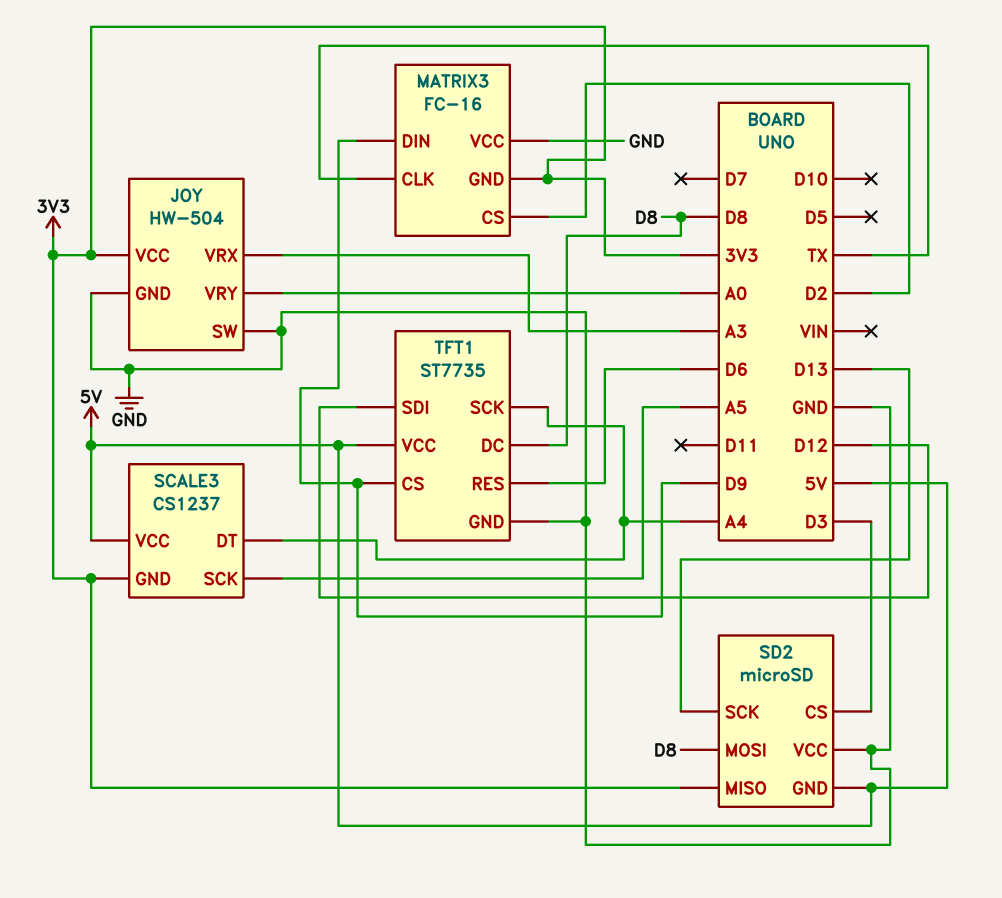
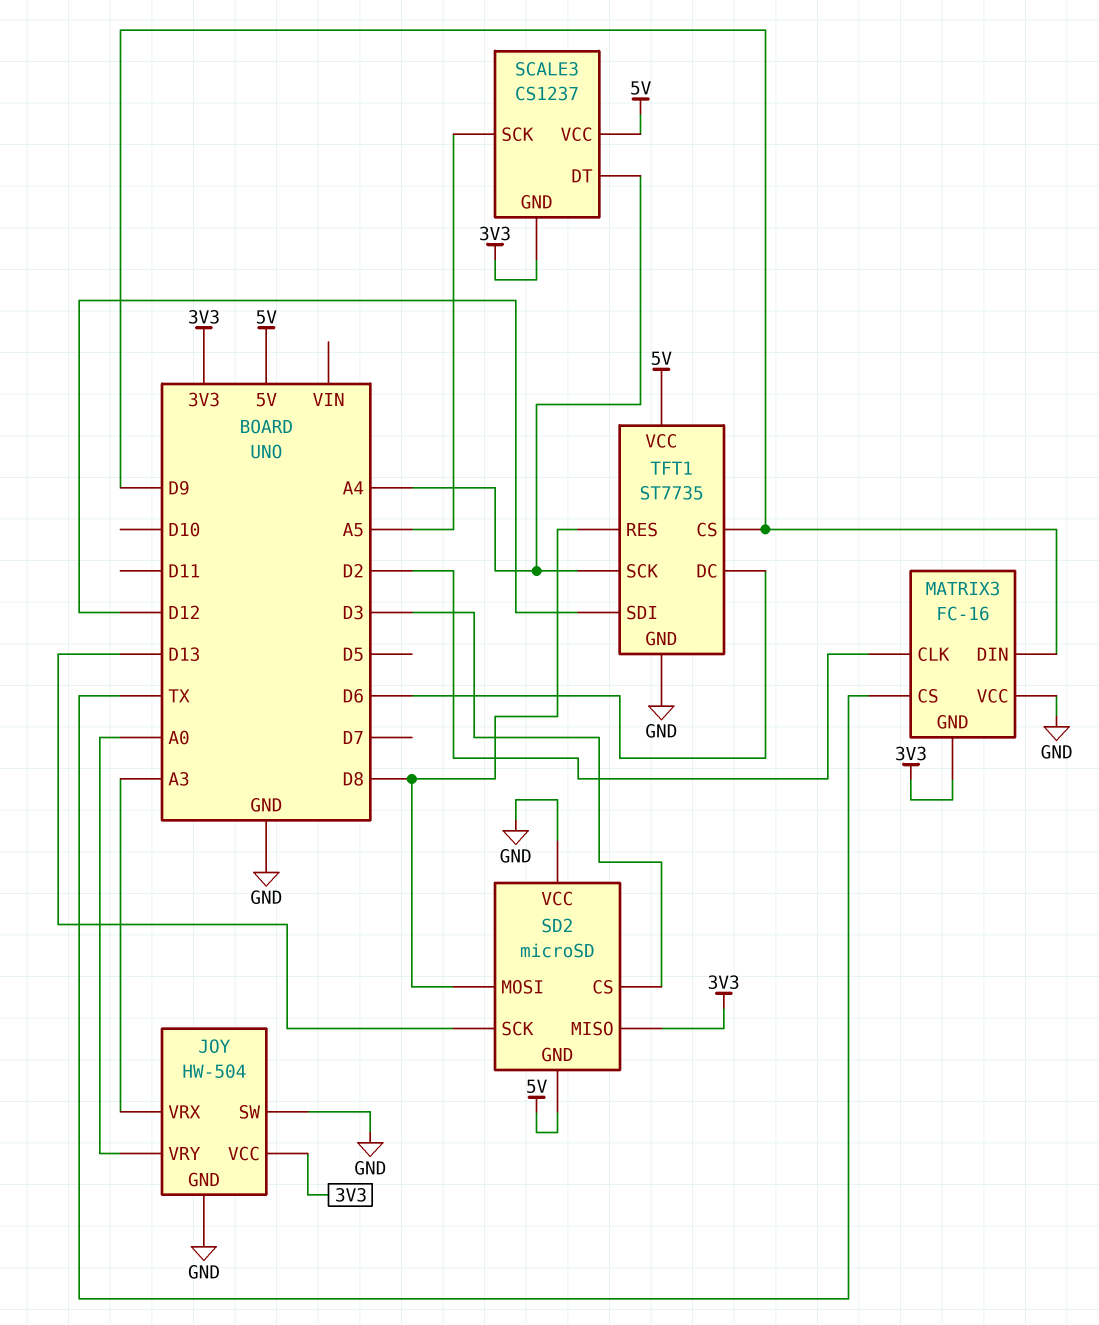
MATRIX3 pin CLK: TX -> D2
MATRIX3 pin CS: D2 -> TX
TFT1 pin DC: D8 -> D6
TFT1 pin RES: D6 -> D8

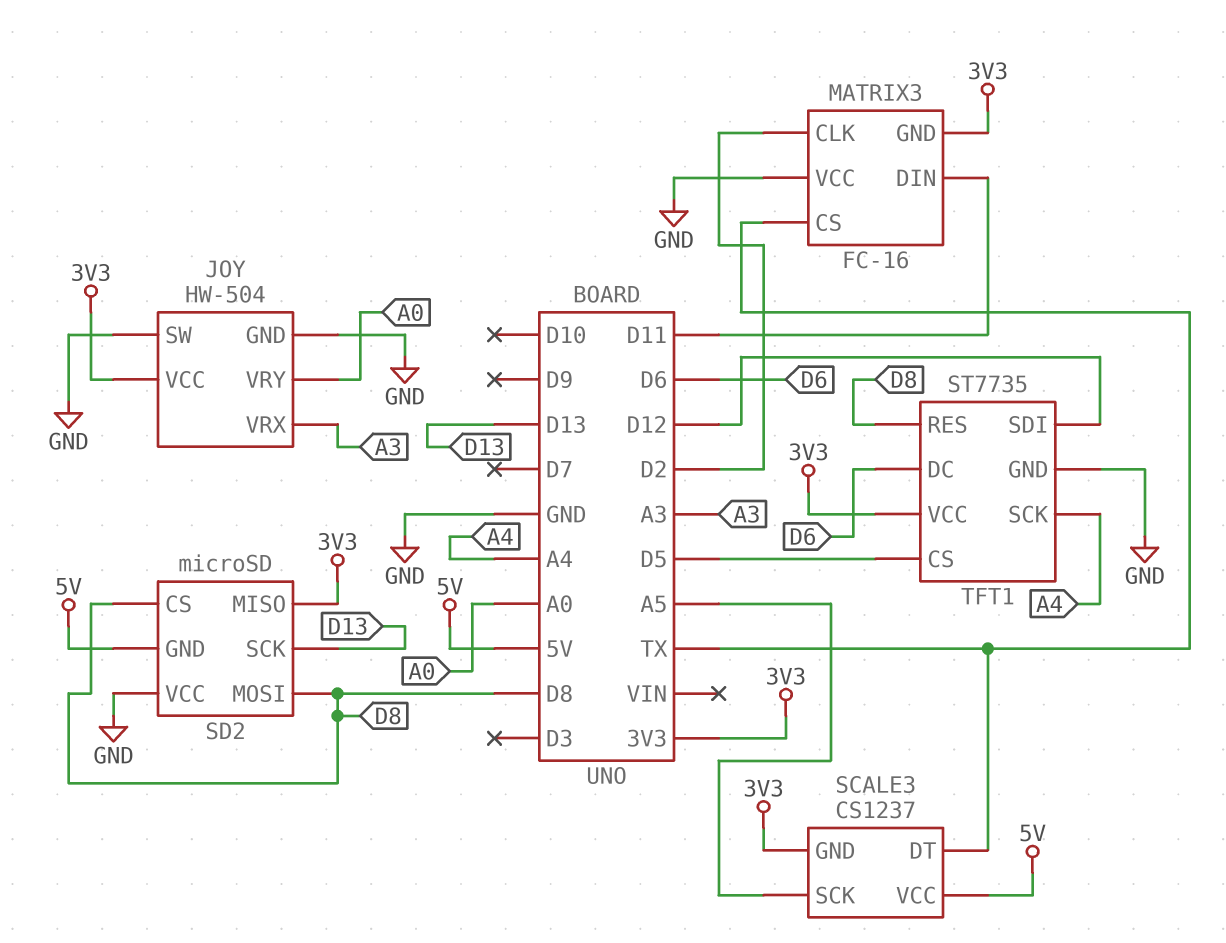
MATRIX3 pin DIN: D9 -> D11
SCALE3 pin DT: A4 -> TX
SD2 pin CS: D3 -> D8
TFT1 pin CS: D9 -> D5
TFT1 pin VCC: 5V -> 3V3

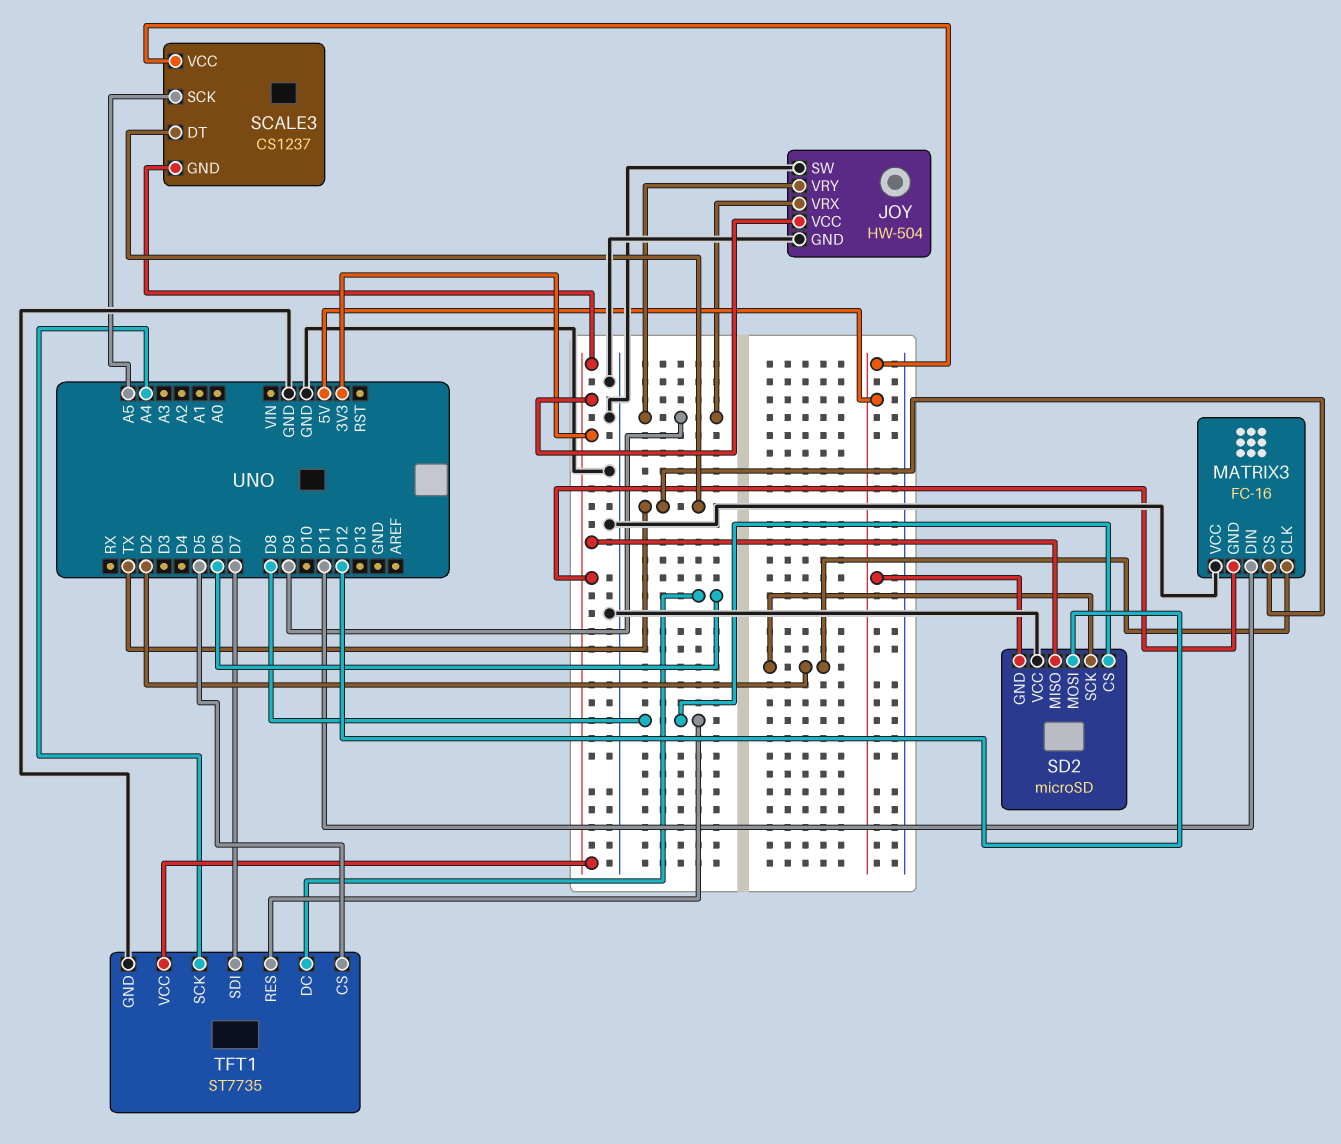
JOY pin VRX: A3 -> D9
JOY pin VRY: A0 -> D9
SD2 pin MOSI: D8 -> D12
SD2 pin SCK: D13 -> D2
TFT1 pin SDI: D12 -> D7

